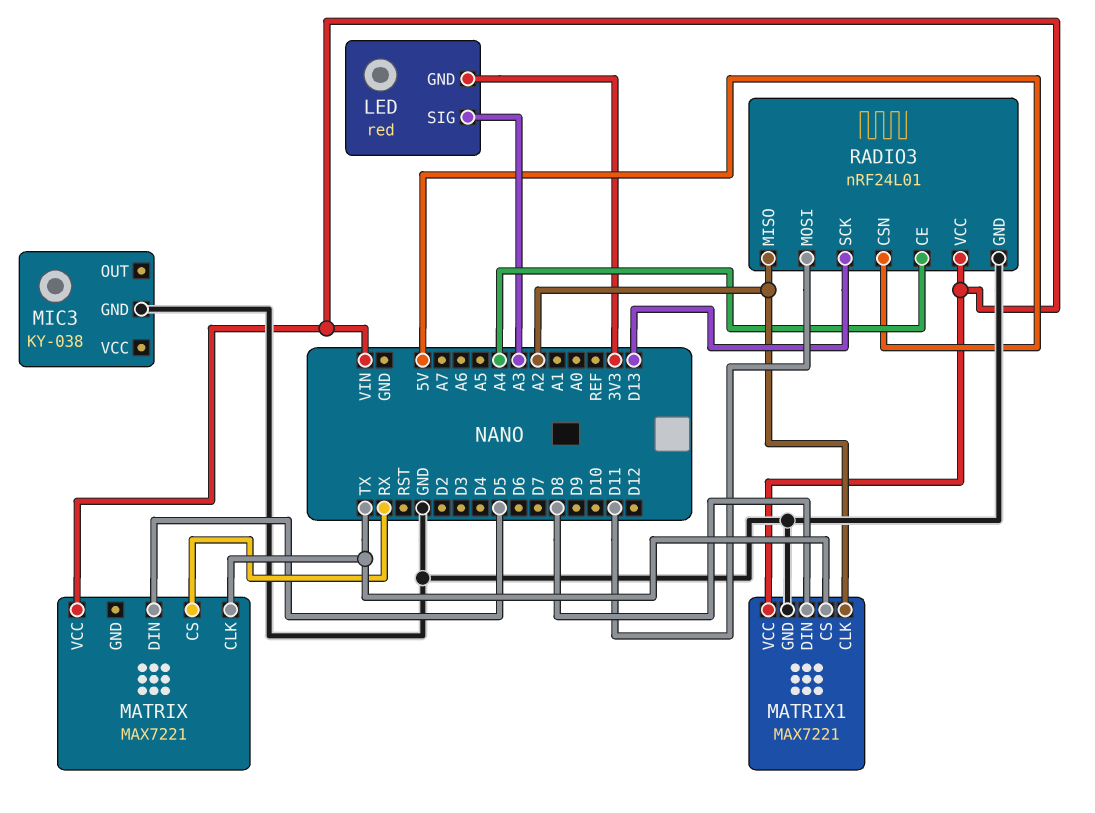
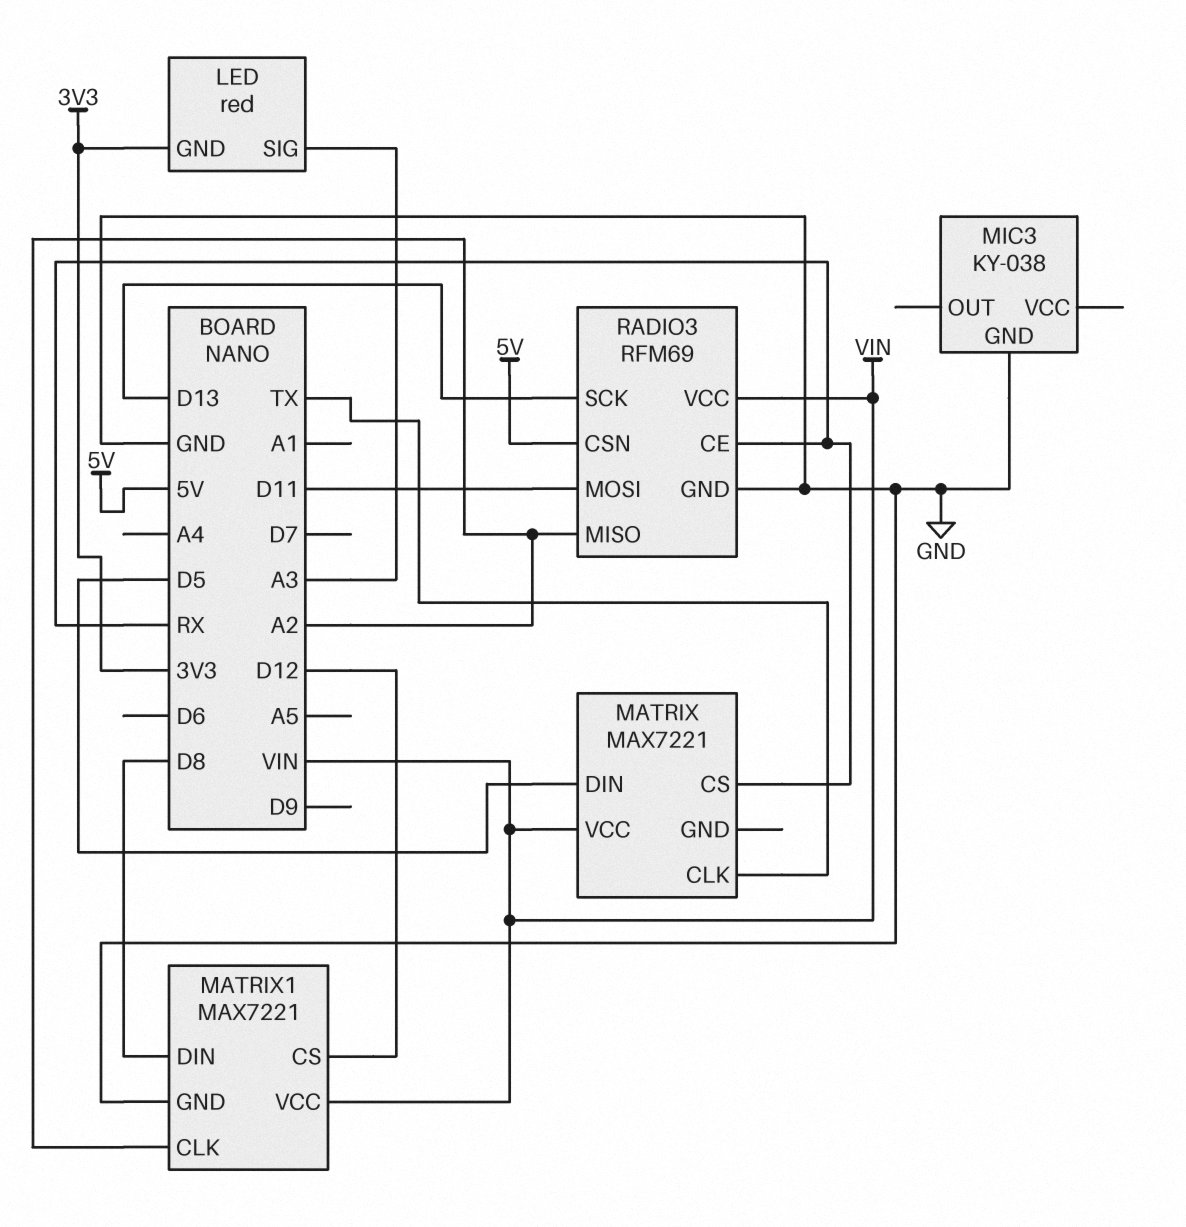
MATRIX1 pin CS: TX -> D12
RADIO3: nRF24L01 -> RFM69
RADIO3 pin CE: A4 -> RX

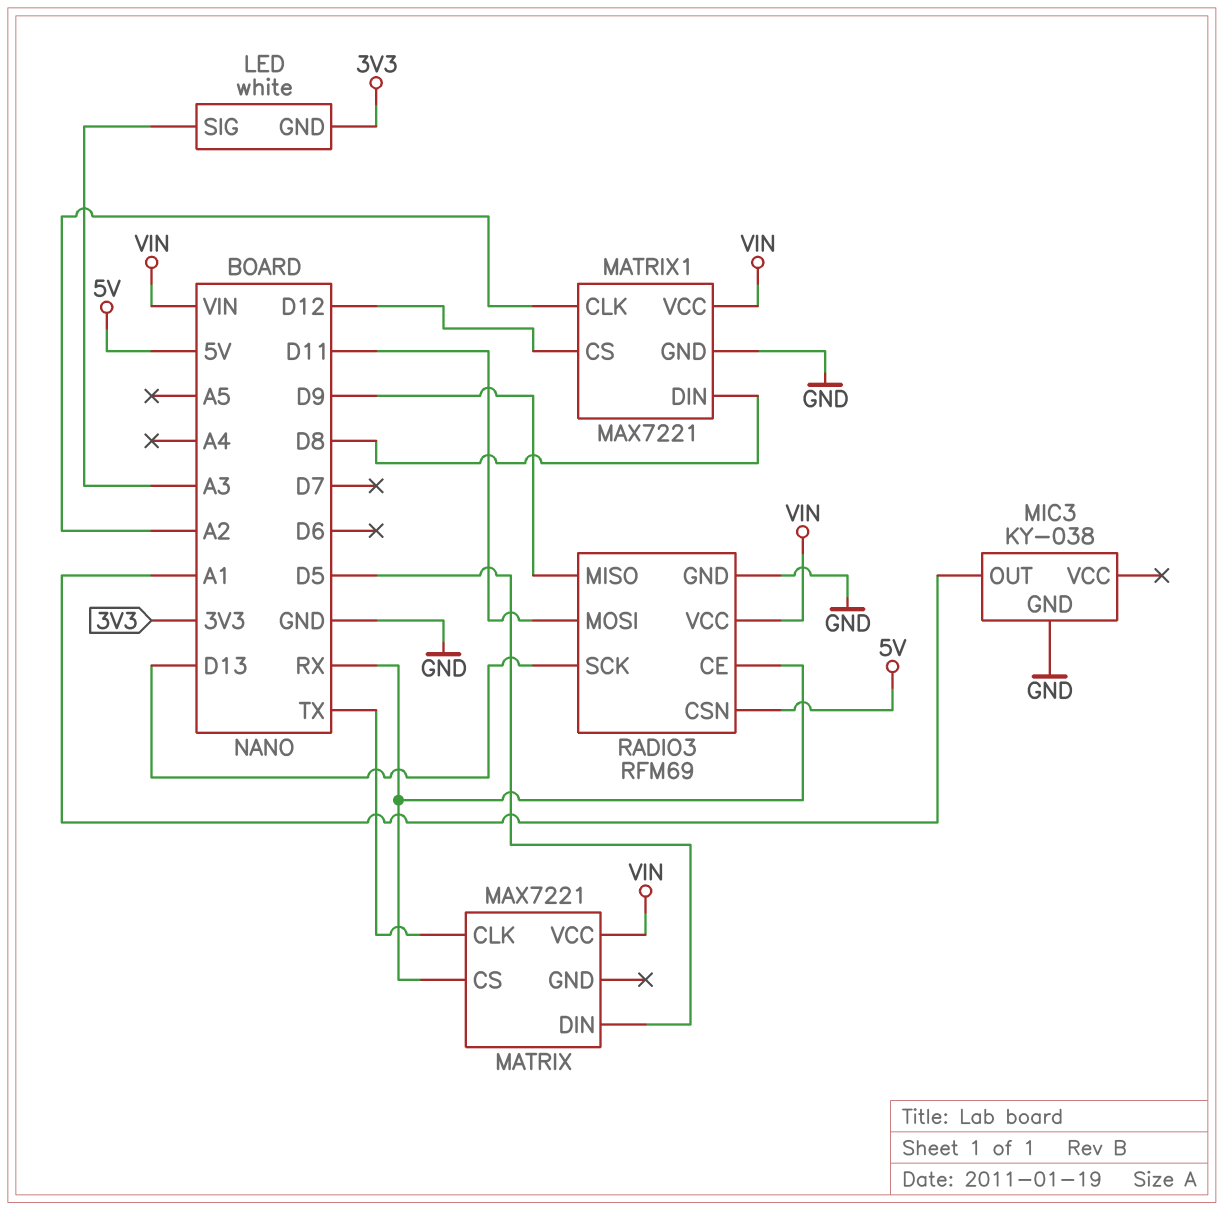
LED: red -> white
MIC3 pin OUT: none -> A1
RADIO3 pin MISO: A2 -> D9

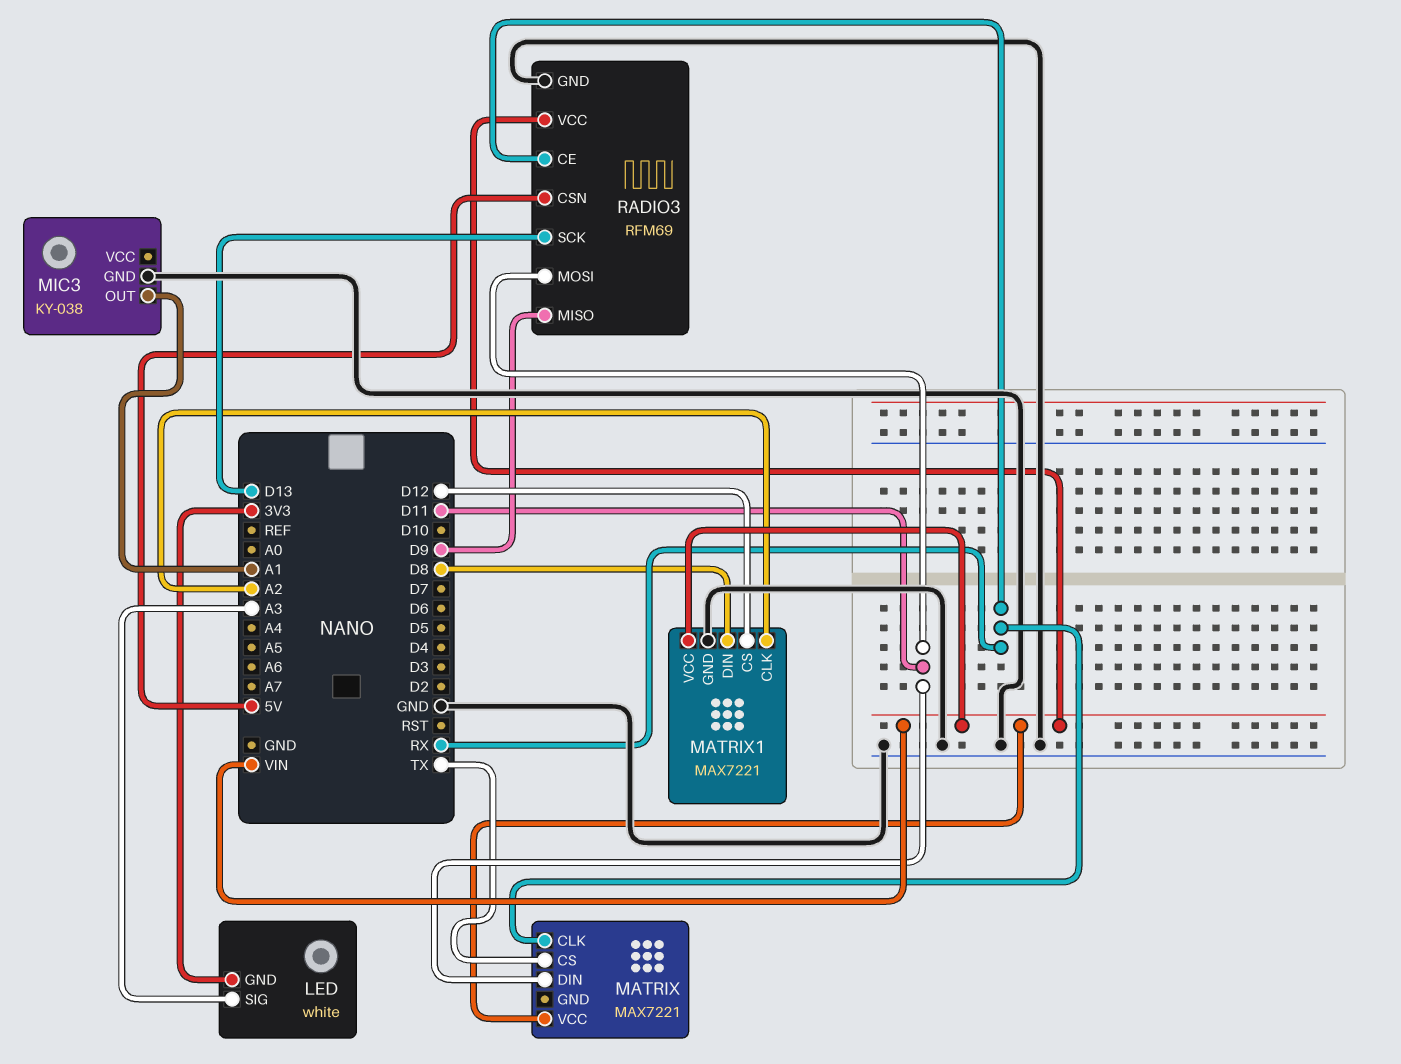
MATRIX pin CLK: TX -> RX
MATRIX pin CS: RX -> TX
MATRIX pin DIN: D5 -> D11

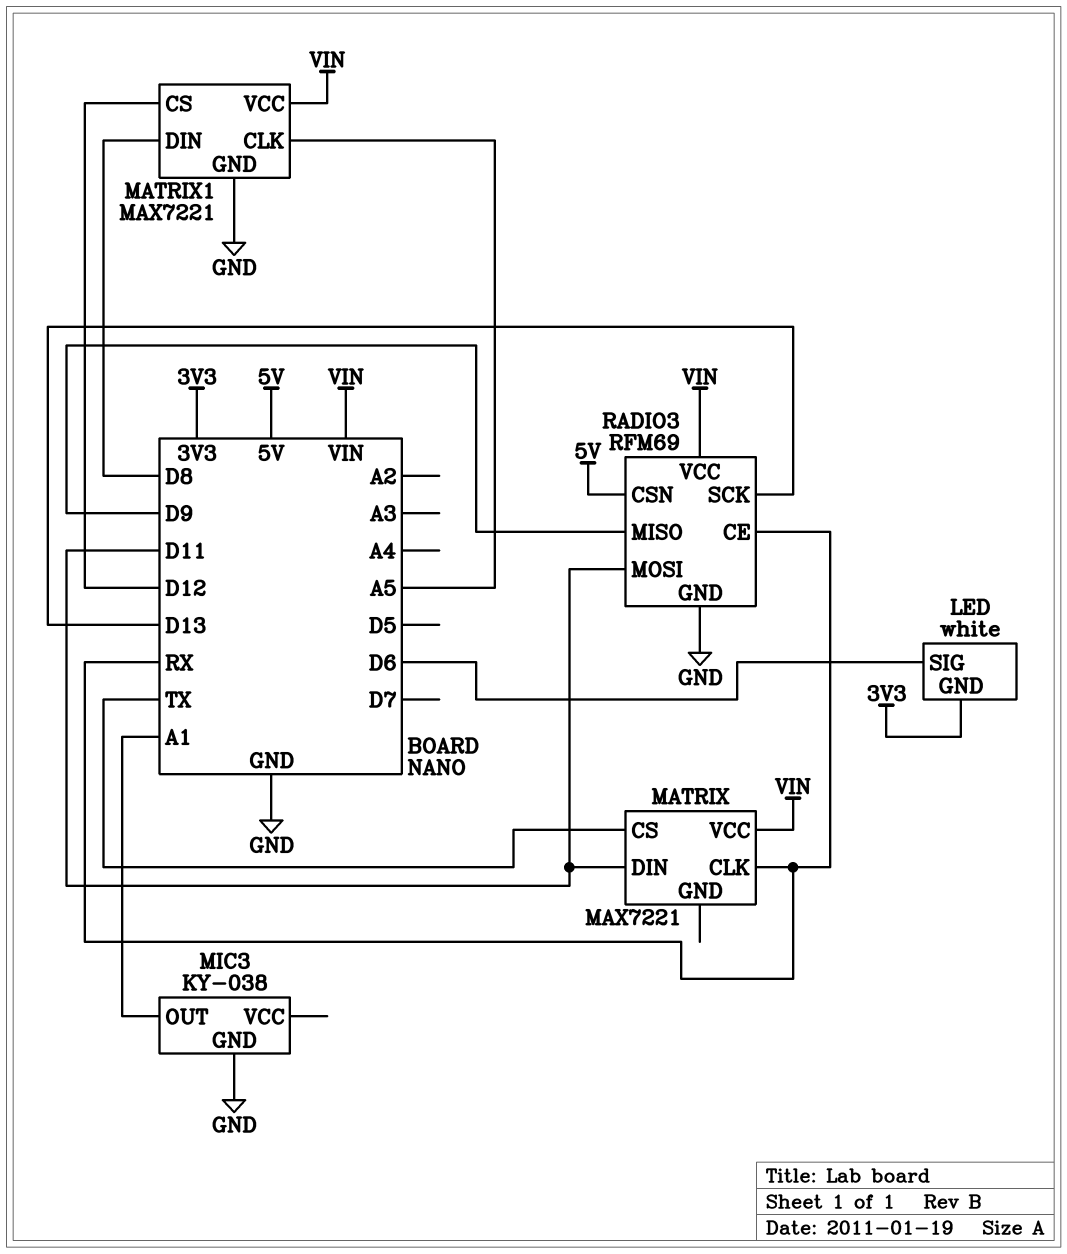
LED pin SIG: A3 -> D6
MATRIX1 pin CLK: A2 -> A5

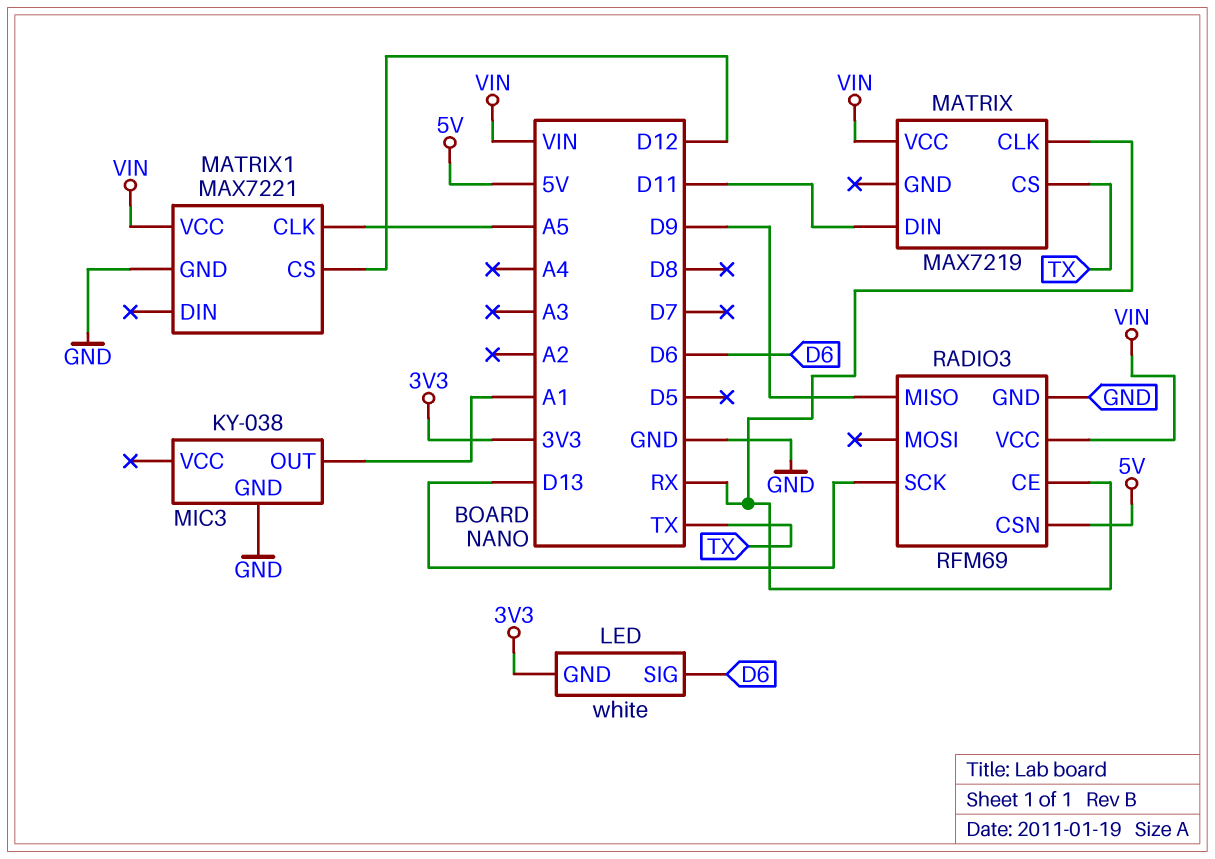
MATRIX: MAX7221 -> MAX7219
MATRIX1 pin DIN: D8 -> none
RADIO3 pin MOSI: D11 -> none

